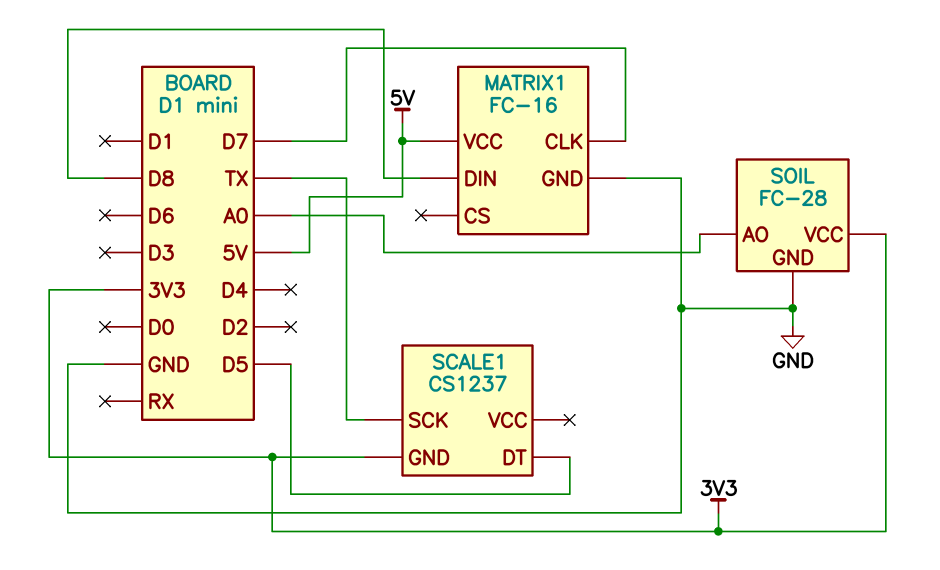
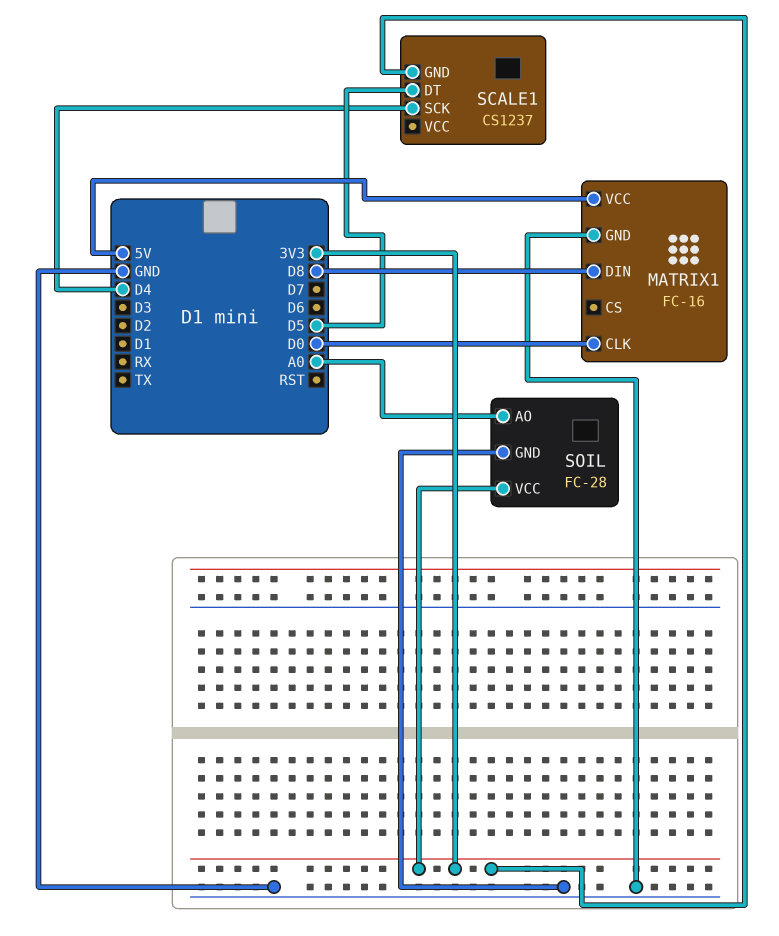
MATRIX1 pin CLK: D7 -> D0
SCALE1 pin SCK: TX -> D4

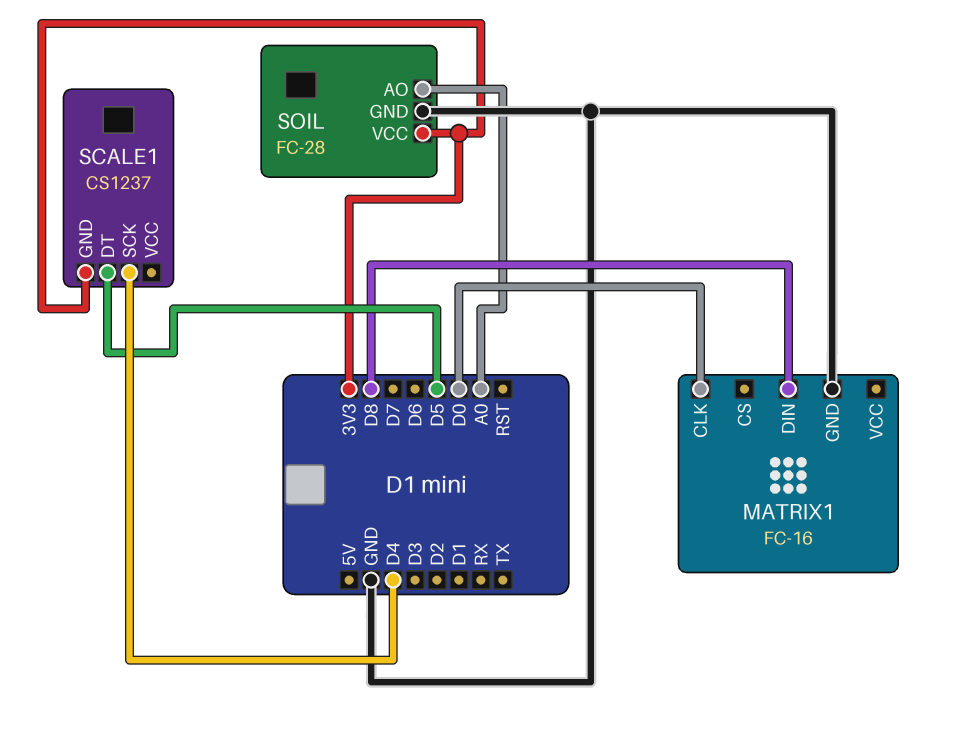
MATRIX1 pin VCC: 5V -> none

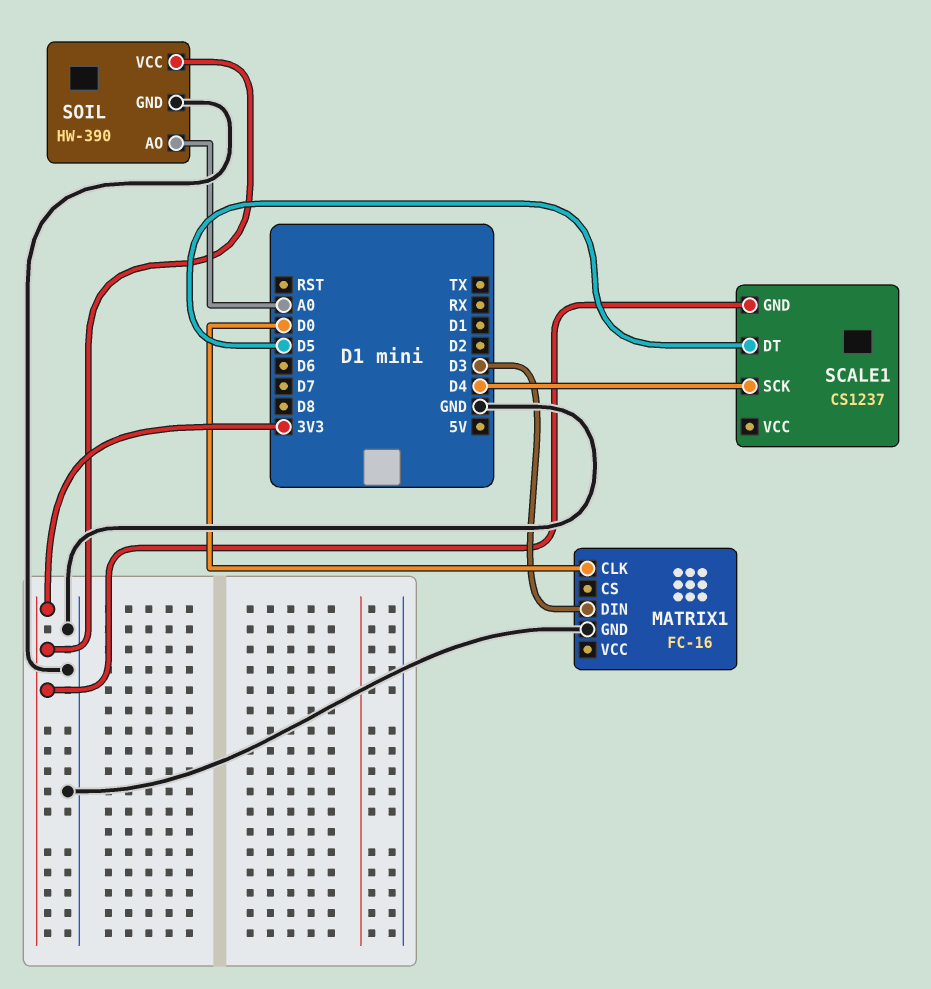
MATRIX1 pin DIN: D8 -> D3
SOIL: FC-28 -> HW-390

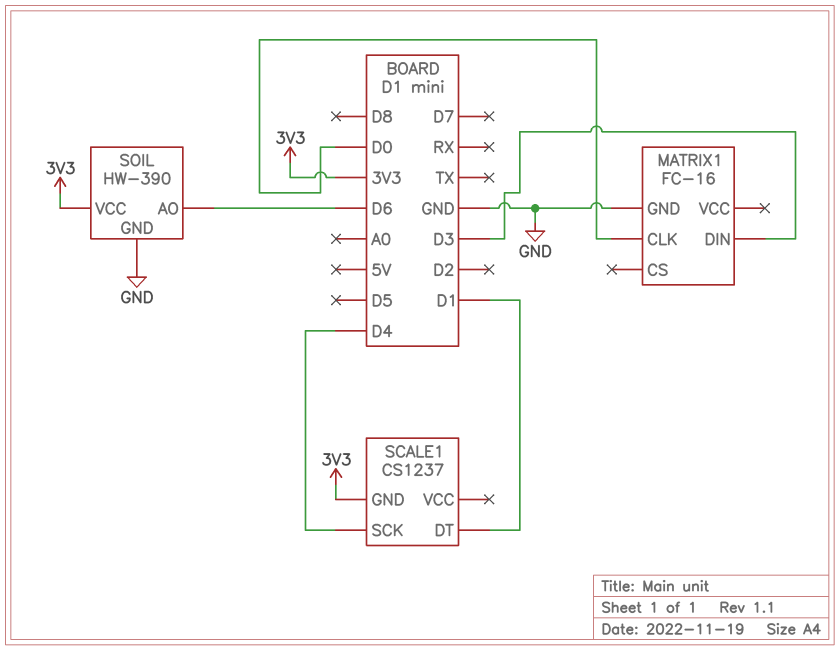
SCALE1 pin DT: D5 -> D1
SOIL pin AO: A0 -> D6

